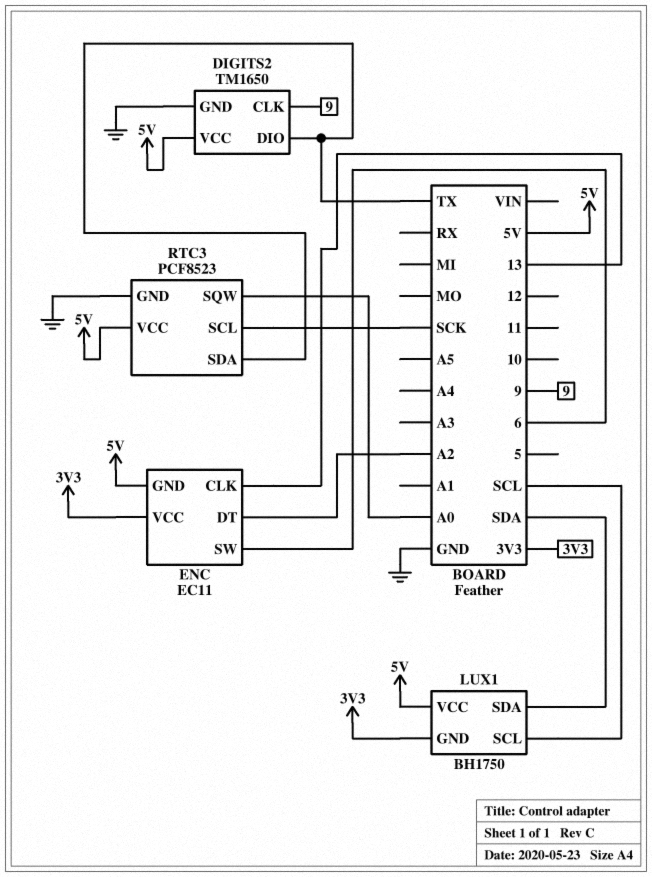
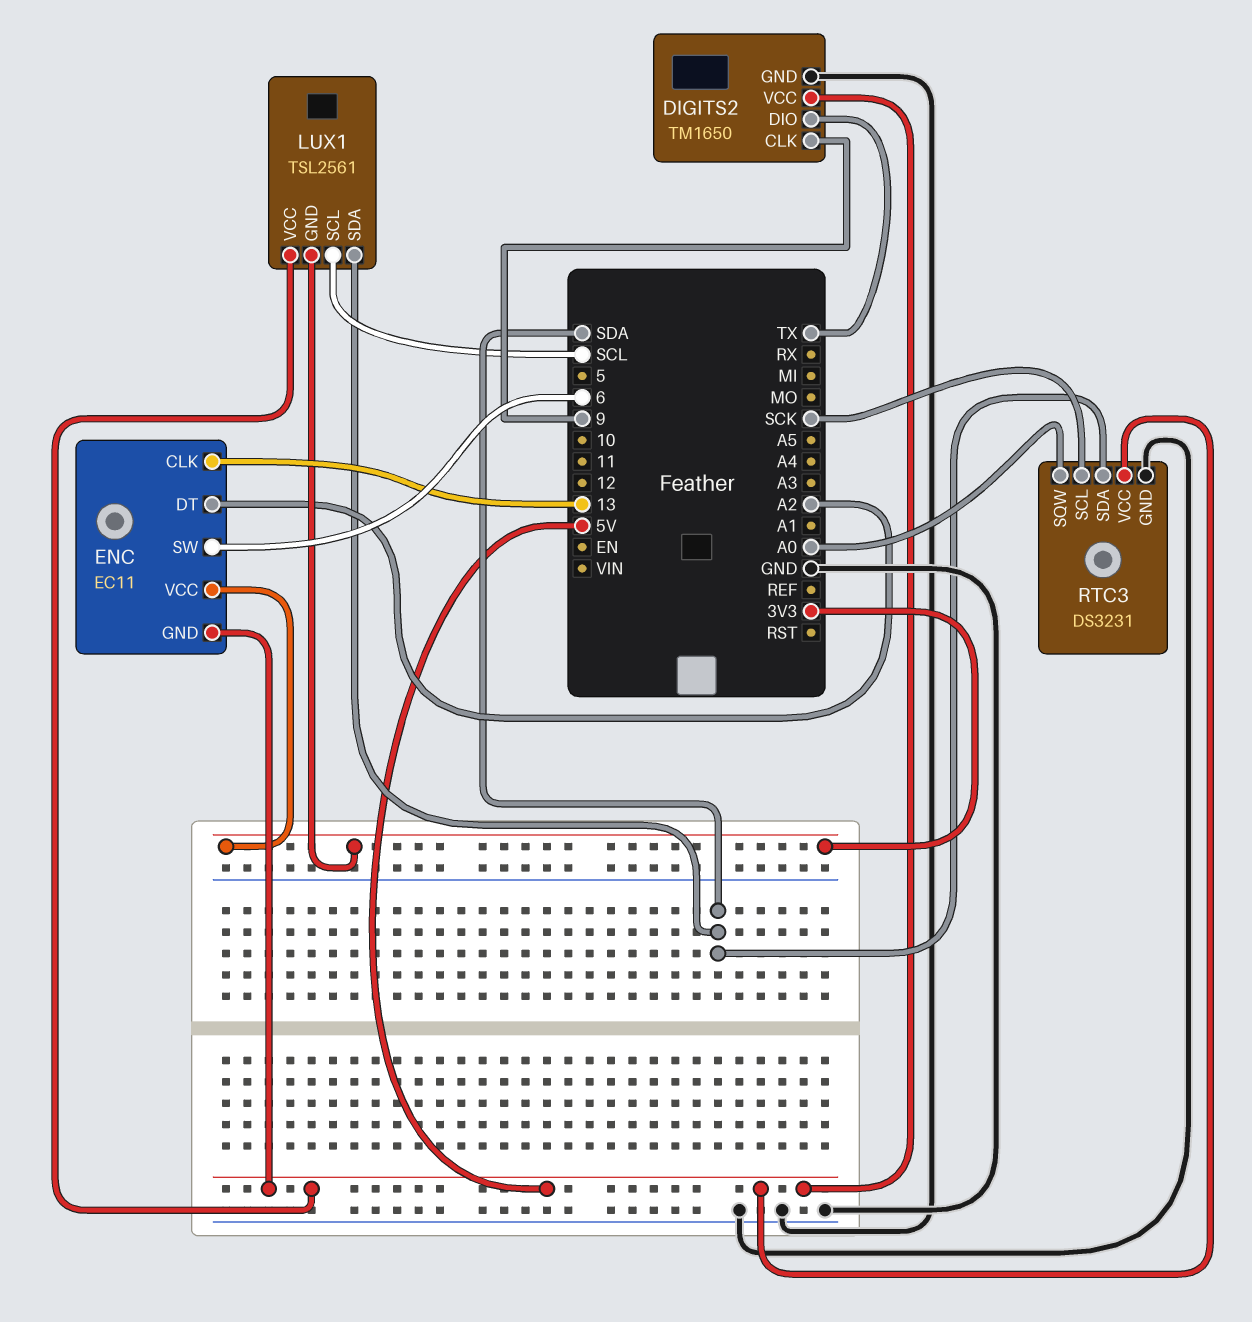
LUX1: BH1750 -> TSL2561
RTC3: PCF8523 -> DS3231
RTC3 pin SDA: TX -> SDA

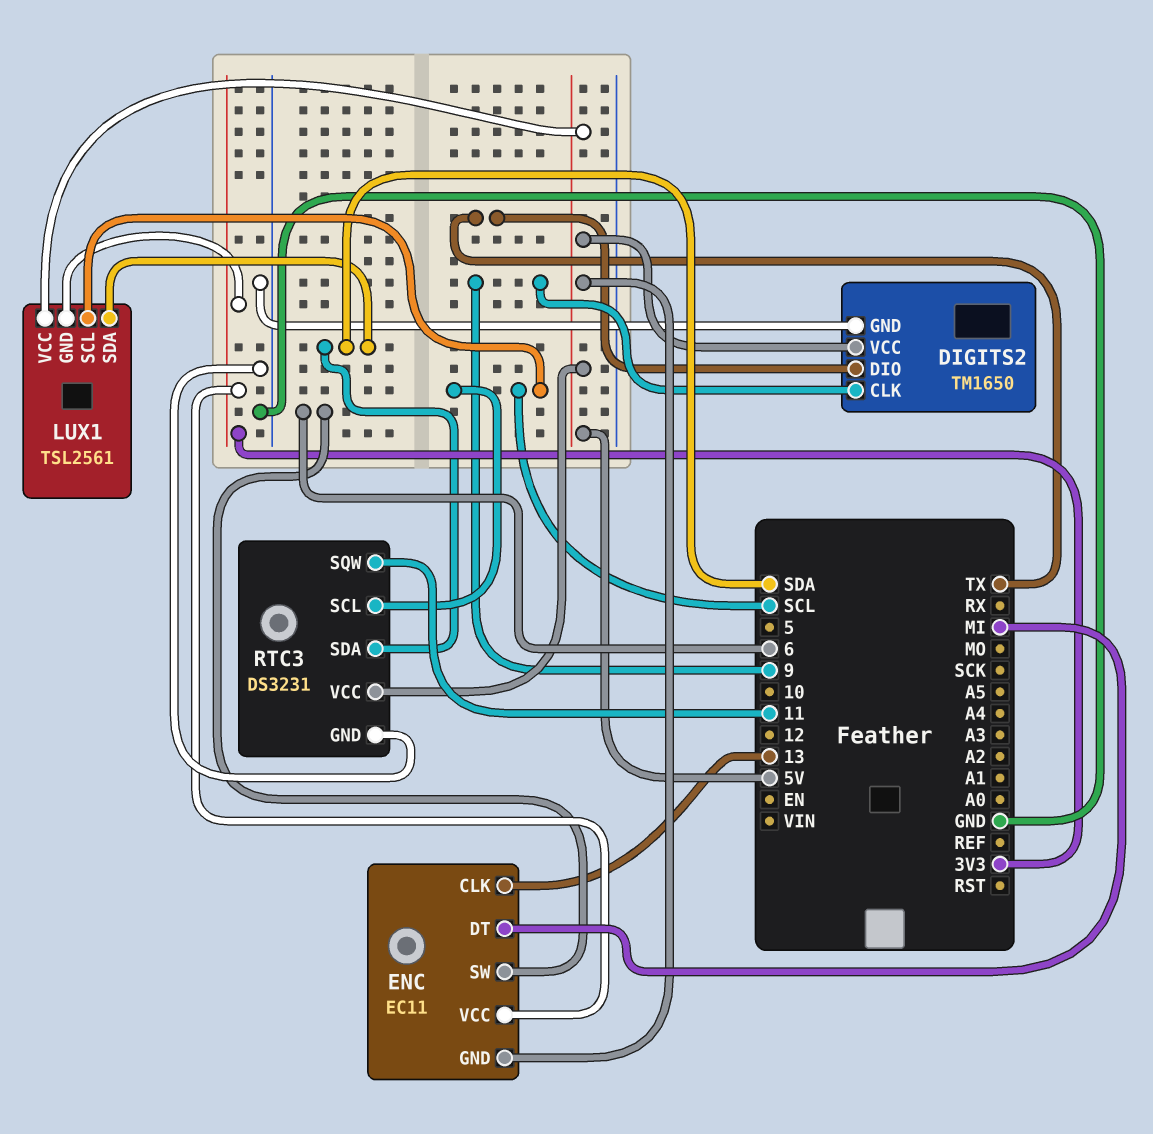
ENC pin DT: A2 -> MI
RTC3 pin SCL: SCK -> SCL
RTC3 pin SQW: A0 -> 11

